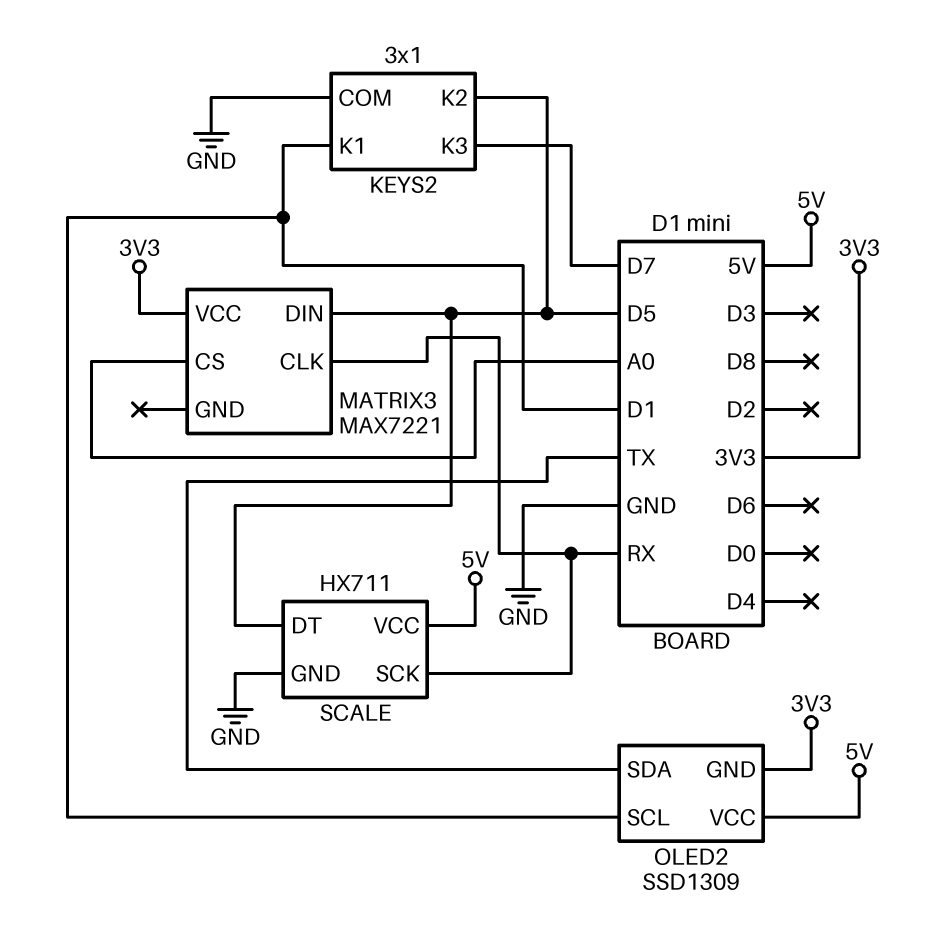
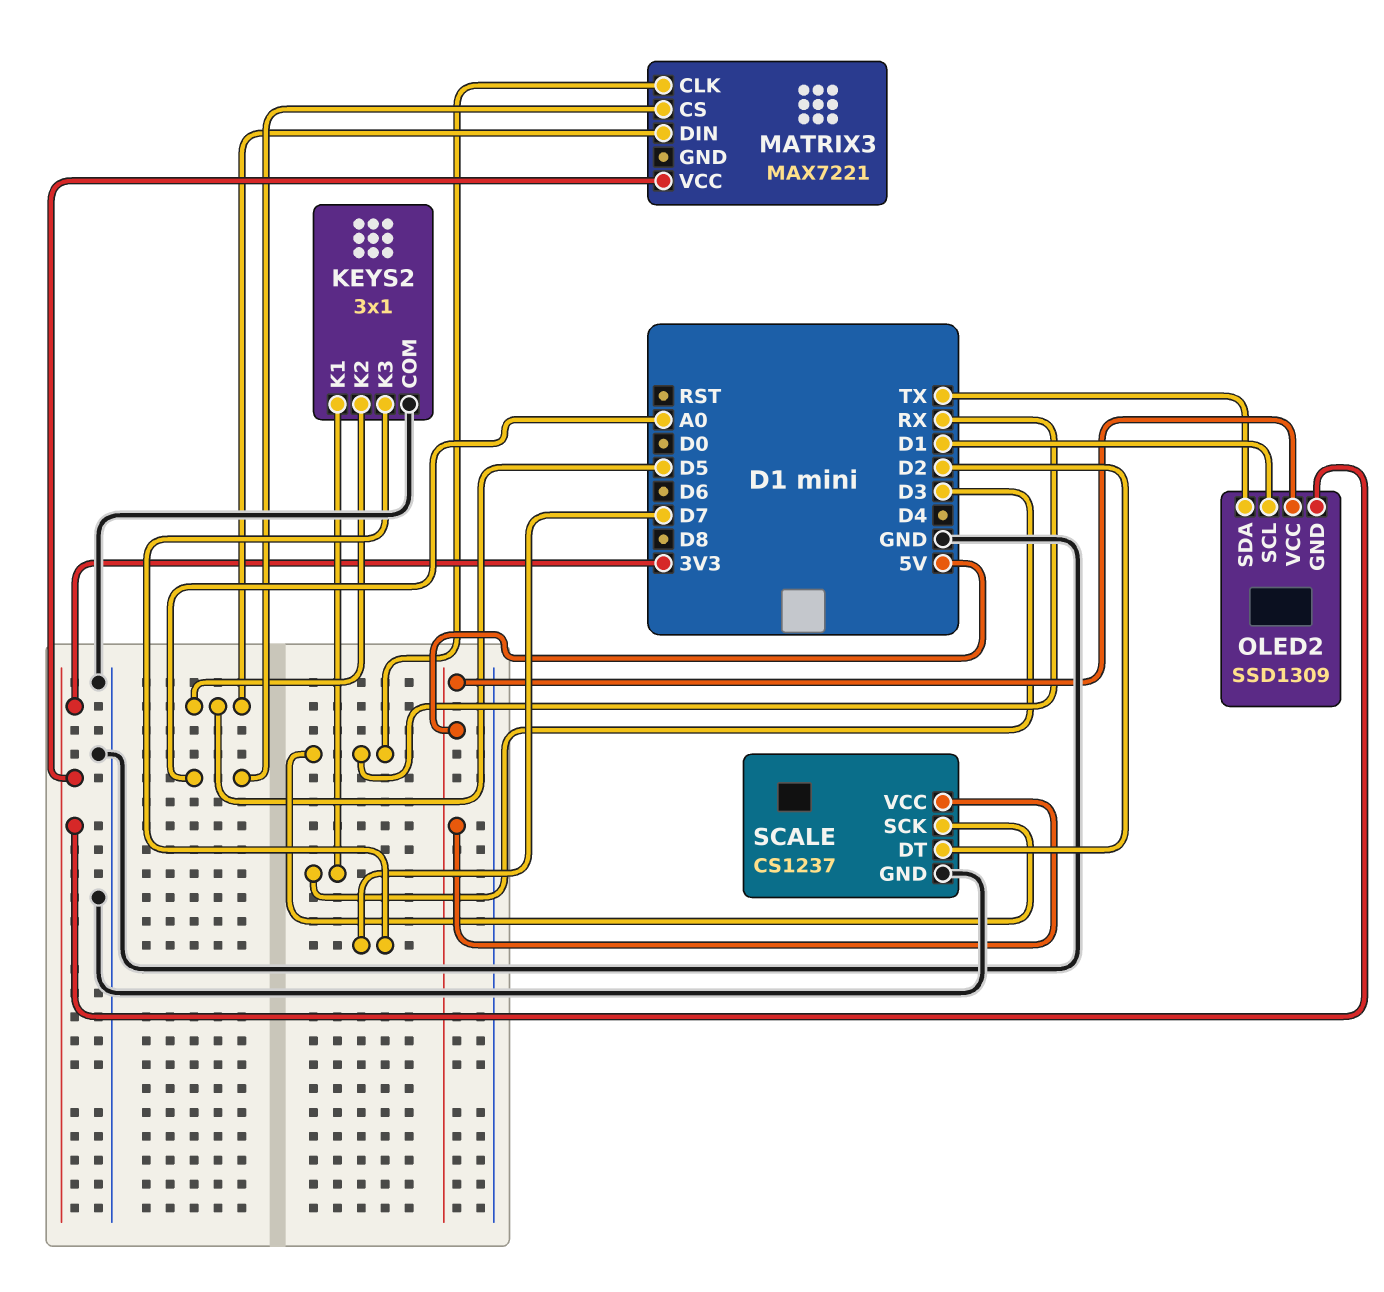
KEYS2 pin K1: D1 -> D3
SCALE: HX711 -> CS1237
SCALE pin DT: D5 -> D2

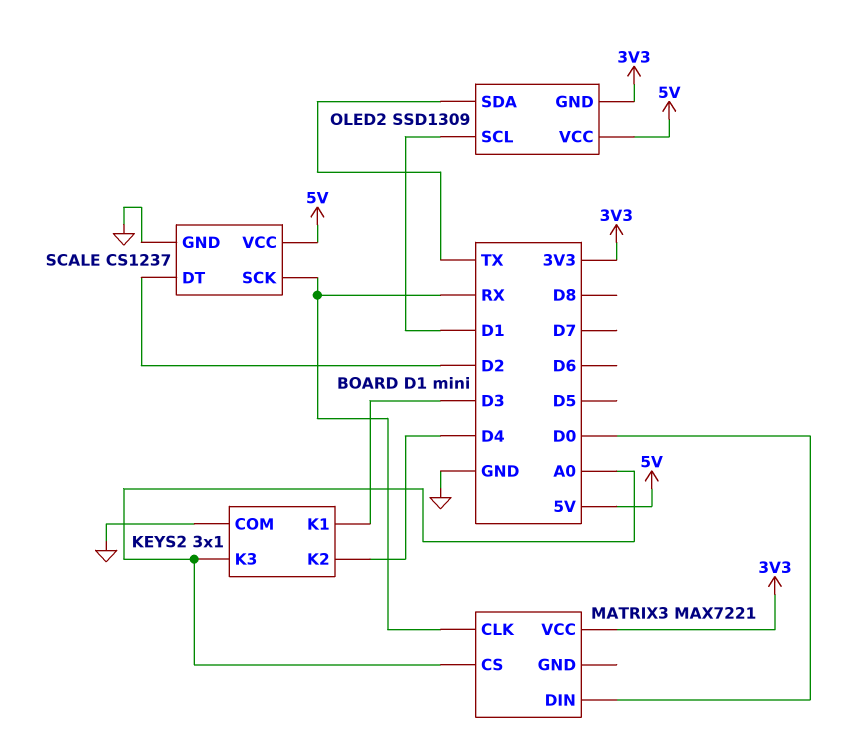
KEYS2 pin K2: D5 -> D4
KEYS2 pin K3: D7 -> A0
MATRIX3 pin DIN: D5 -> D0

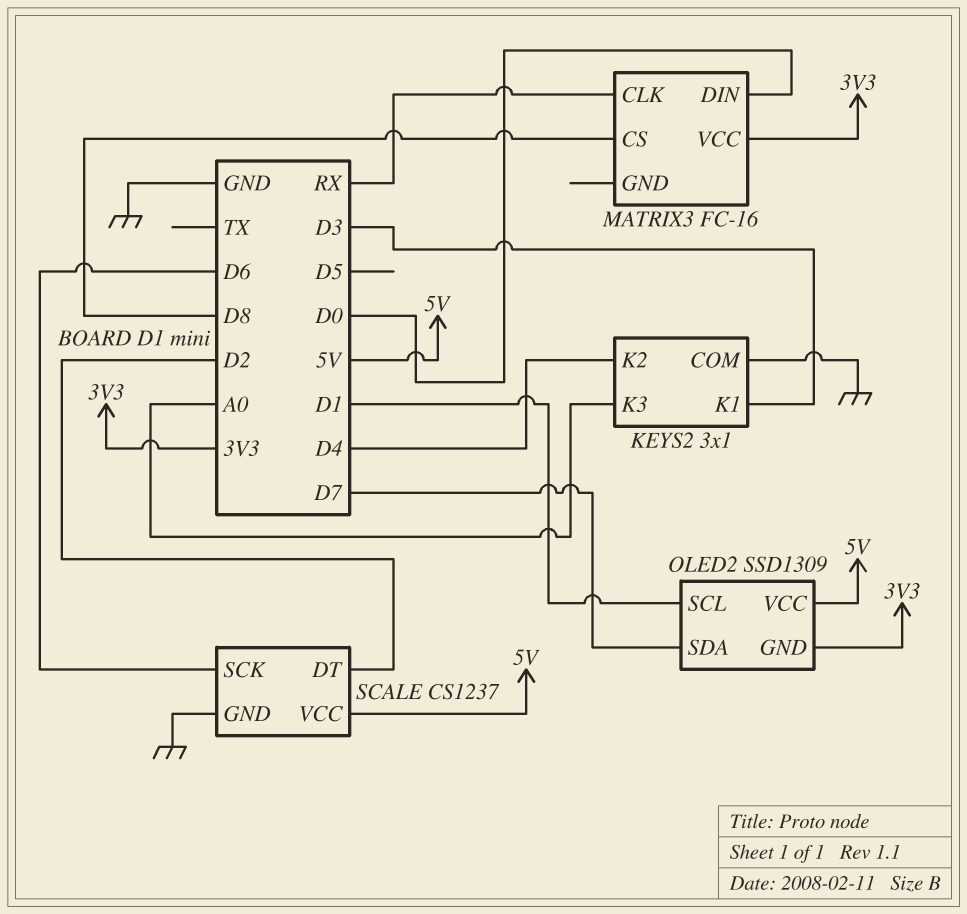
MATRIX3: MAX7221 -> FC-16
MATRIX3 pin CS: A0 -> D8
OLED2 pin SDA: TX -> D7
SCALE pin SCK: RX -> D6

